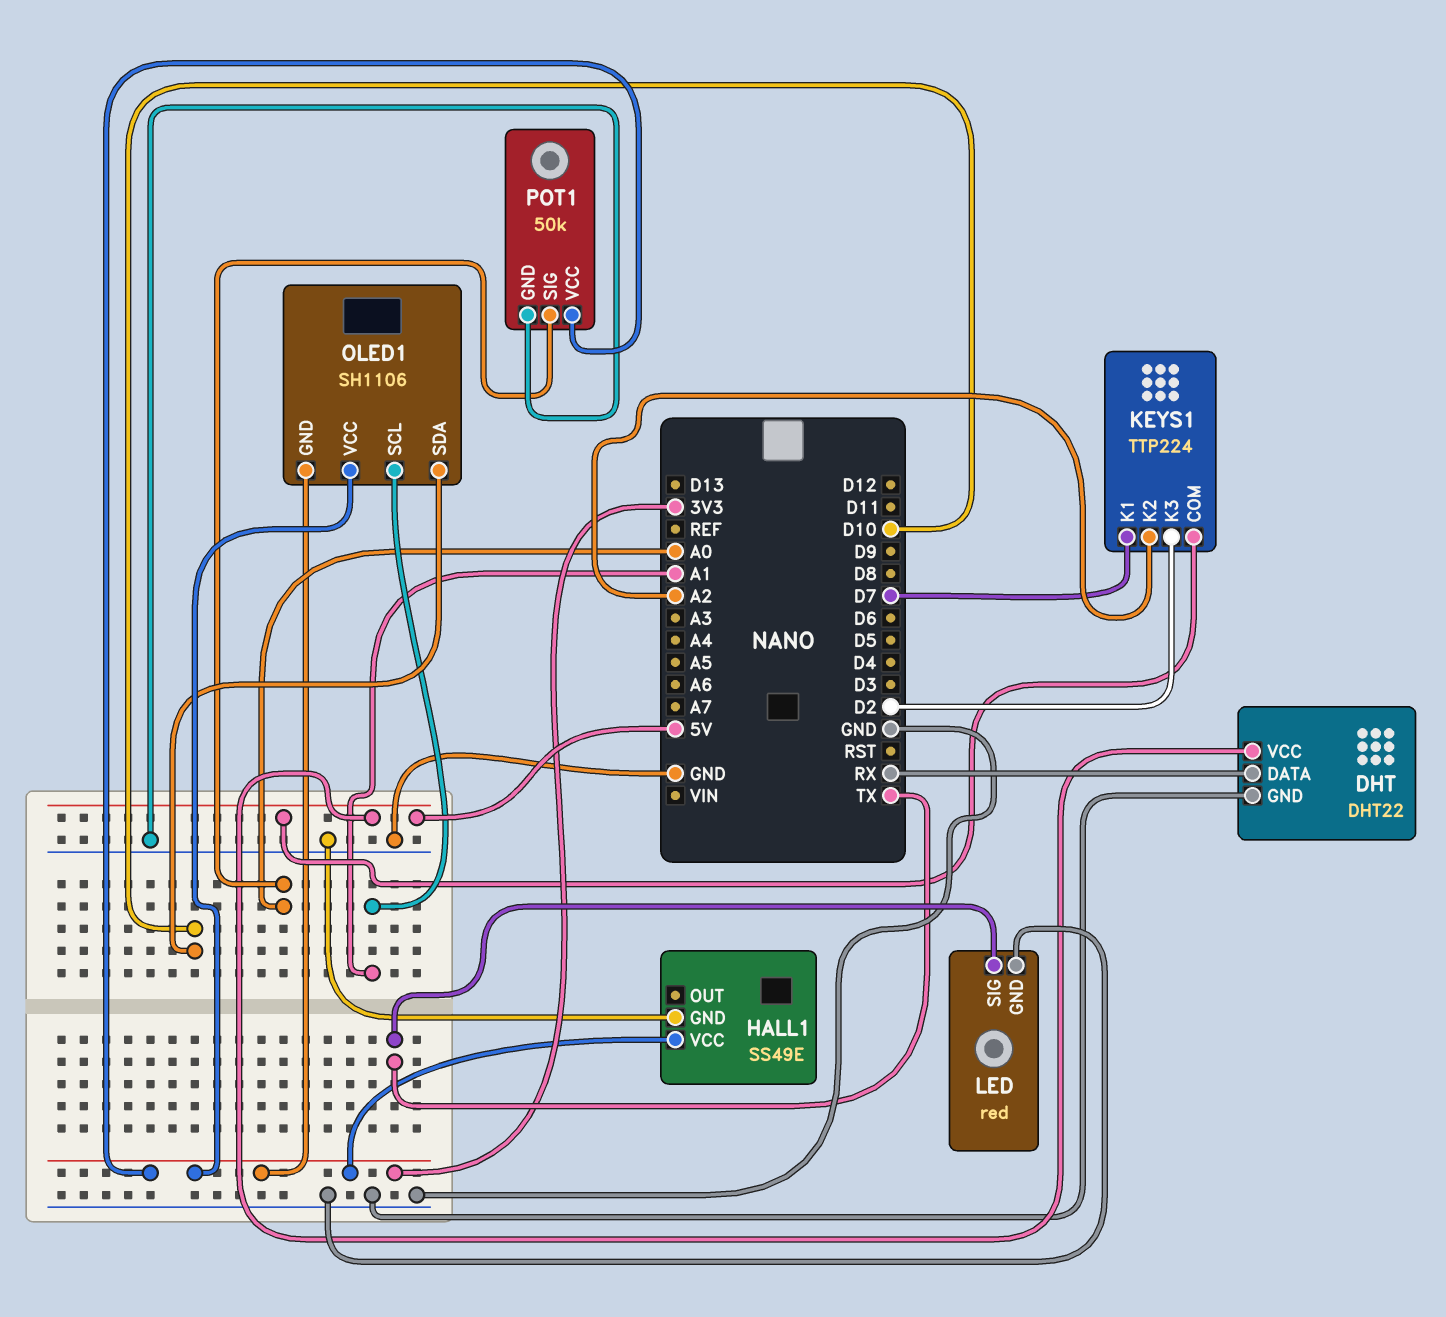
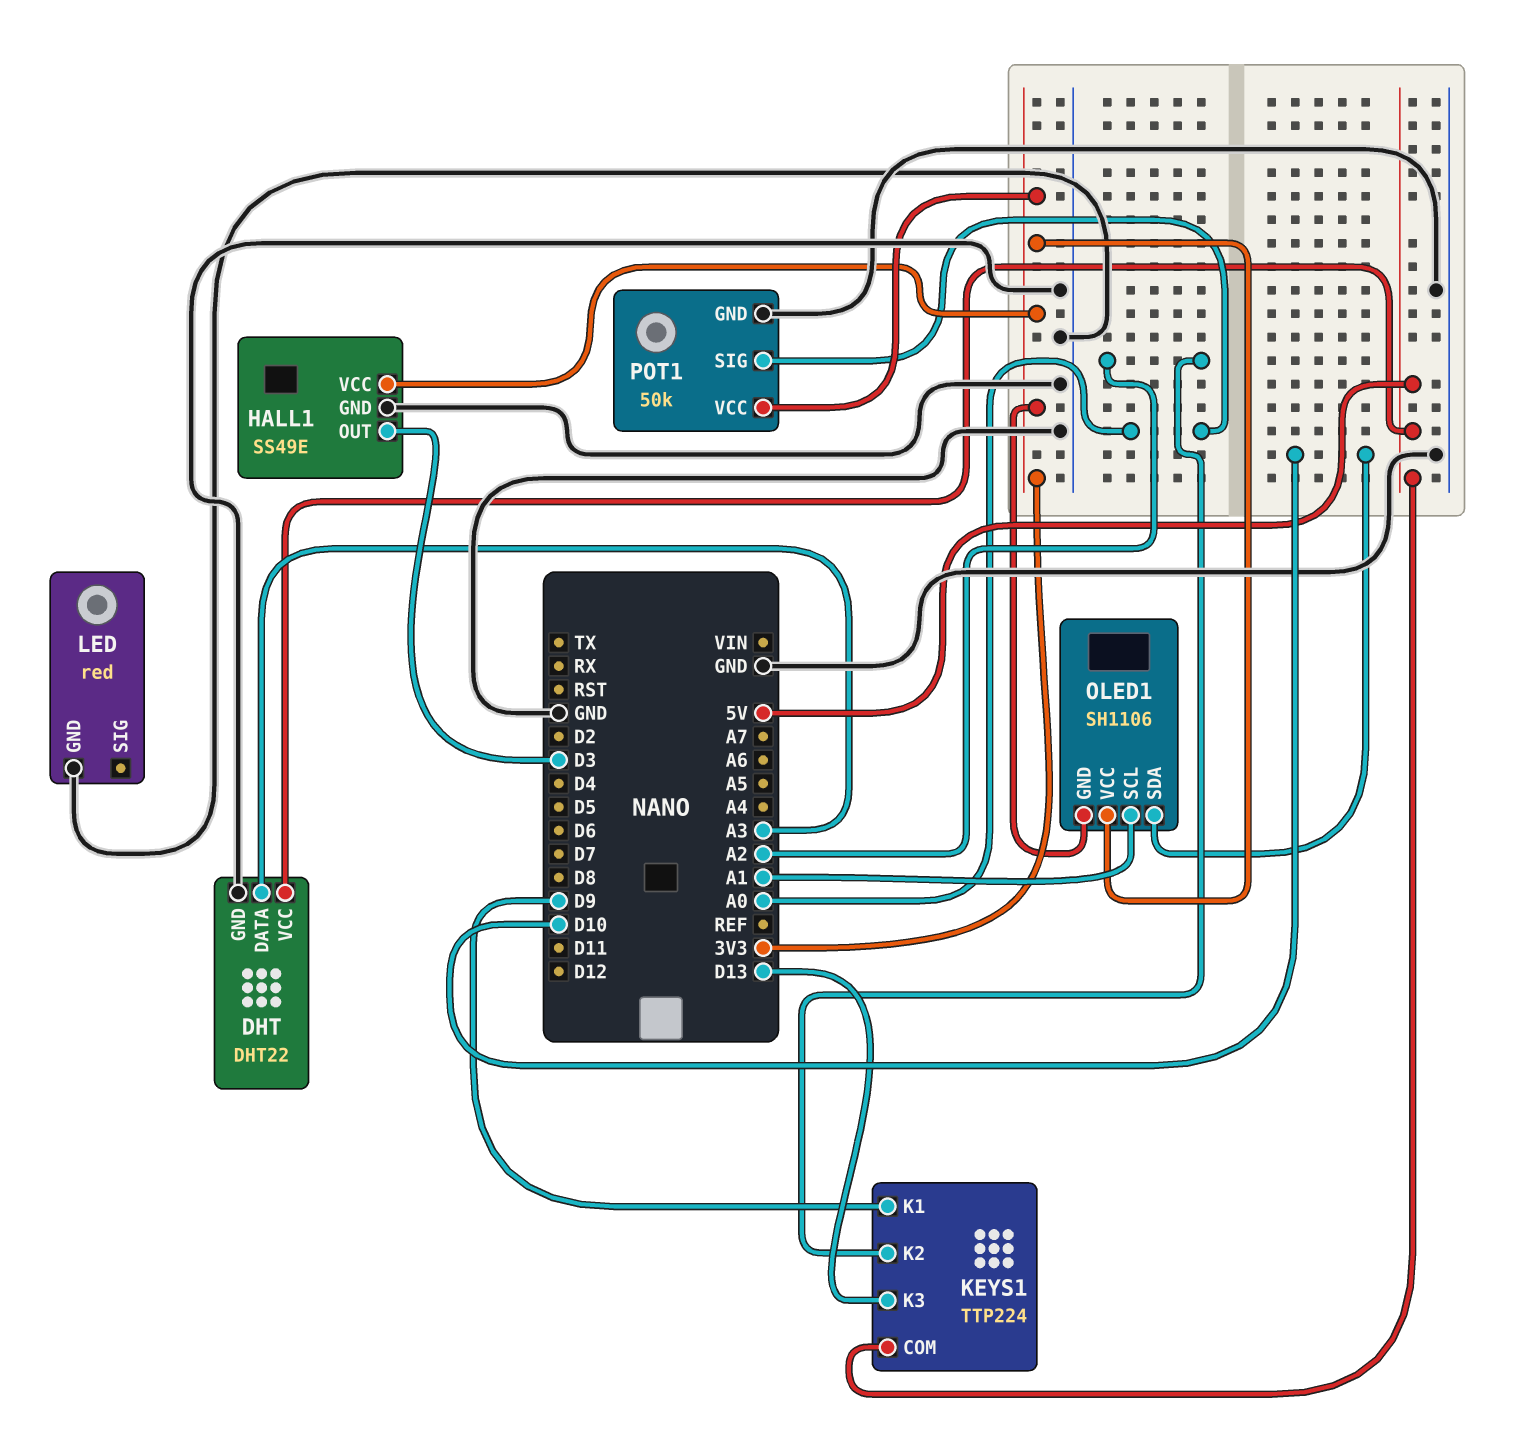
DHT pin DATA: RX -> A3
HALL1 pin OUT: none -> D3
KEYS1 pin K1: D7 -> D9
KEYS1 pin K3: D2 -> D13
LED pin SIG: TX -> none

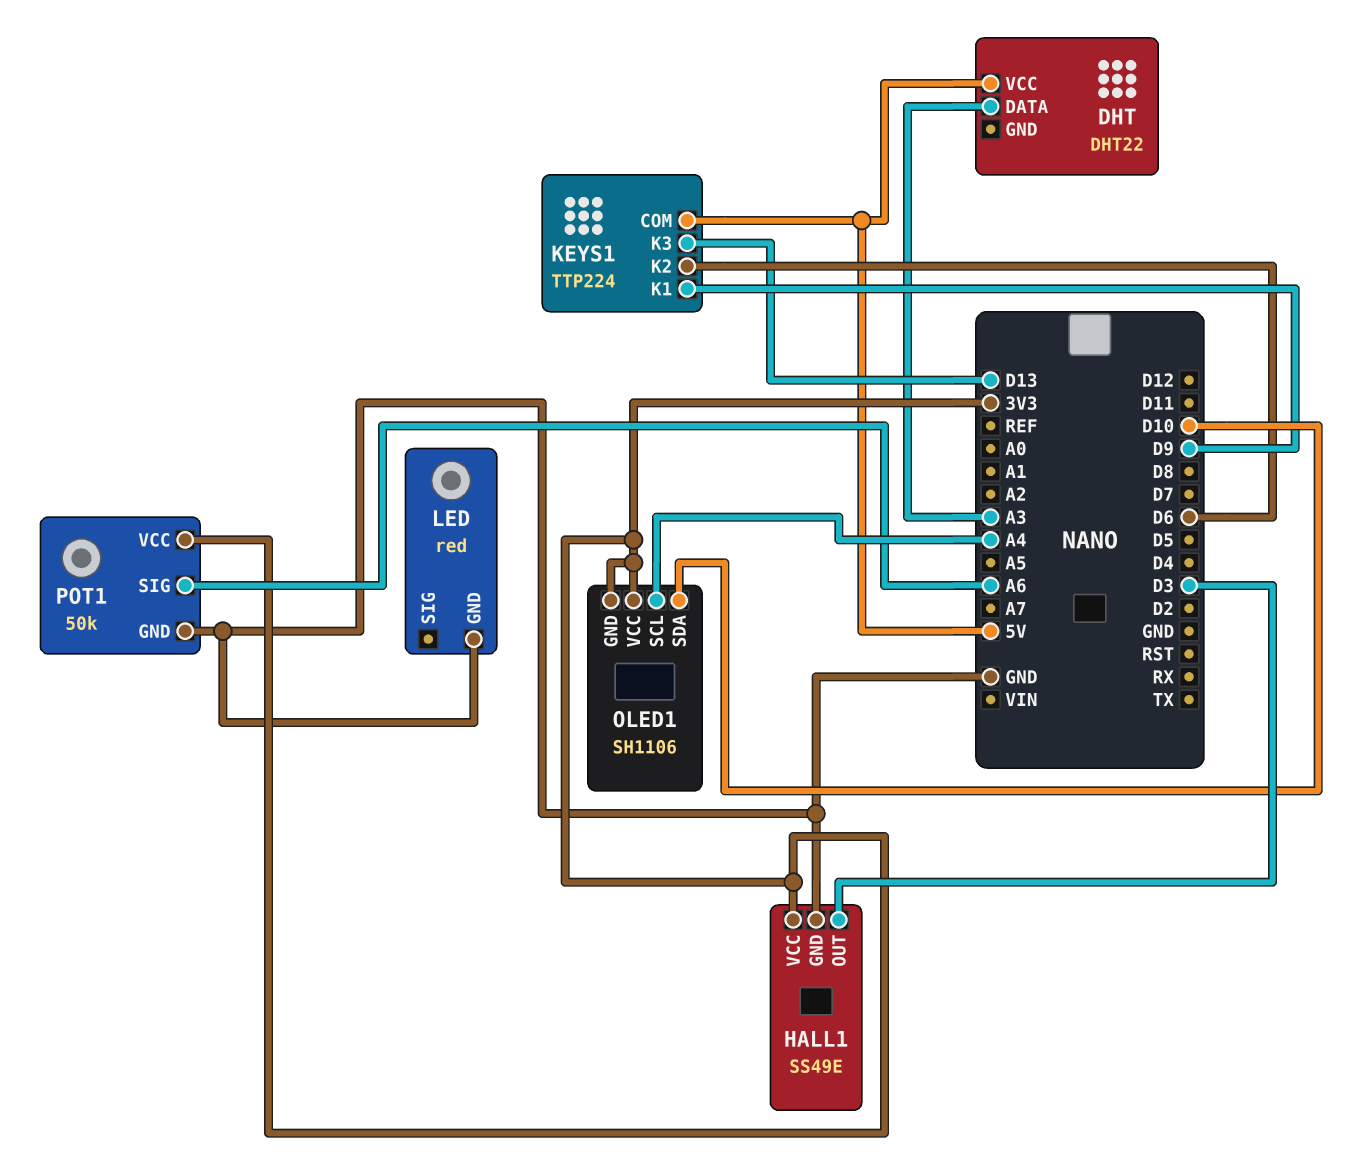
DHT pin GND: GND -> none
KEYS1 pin K2: A2 -> D6
OLED1 pin SCL: A1 -> A4
POT1 pin SIG: A0 -> A6

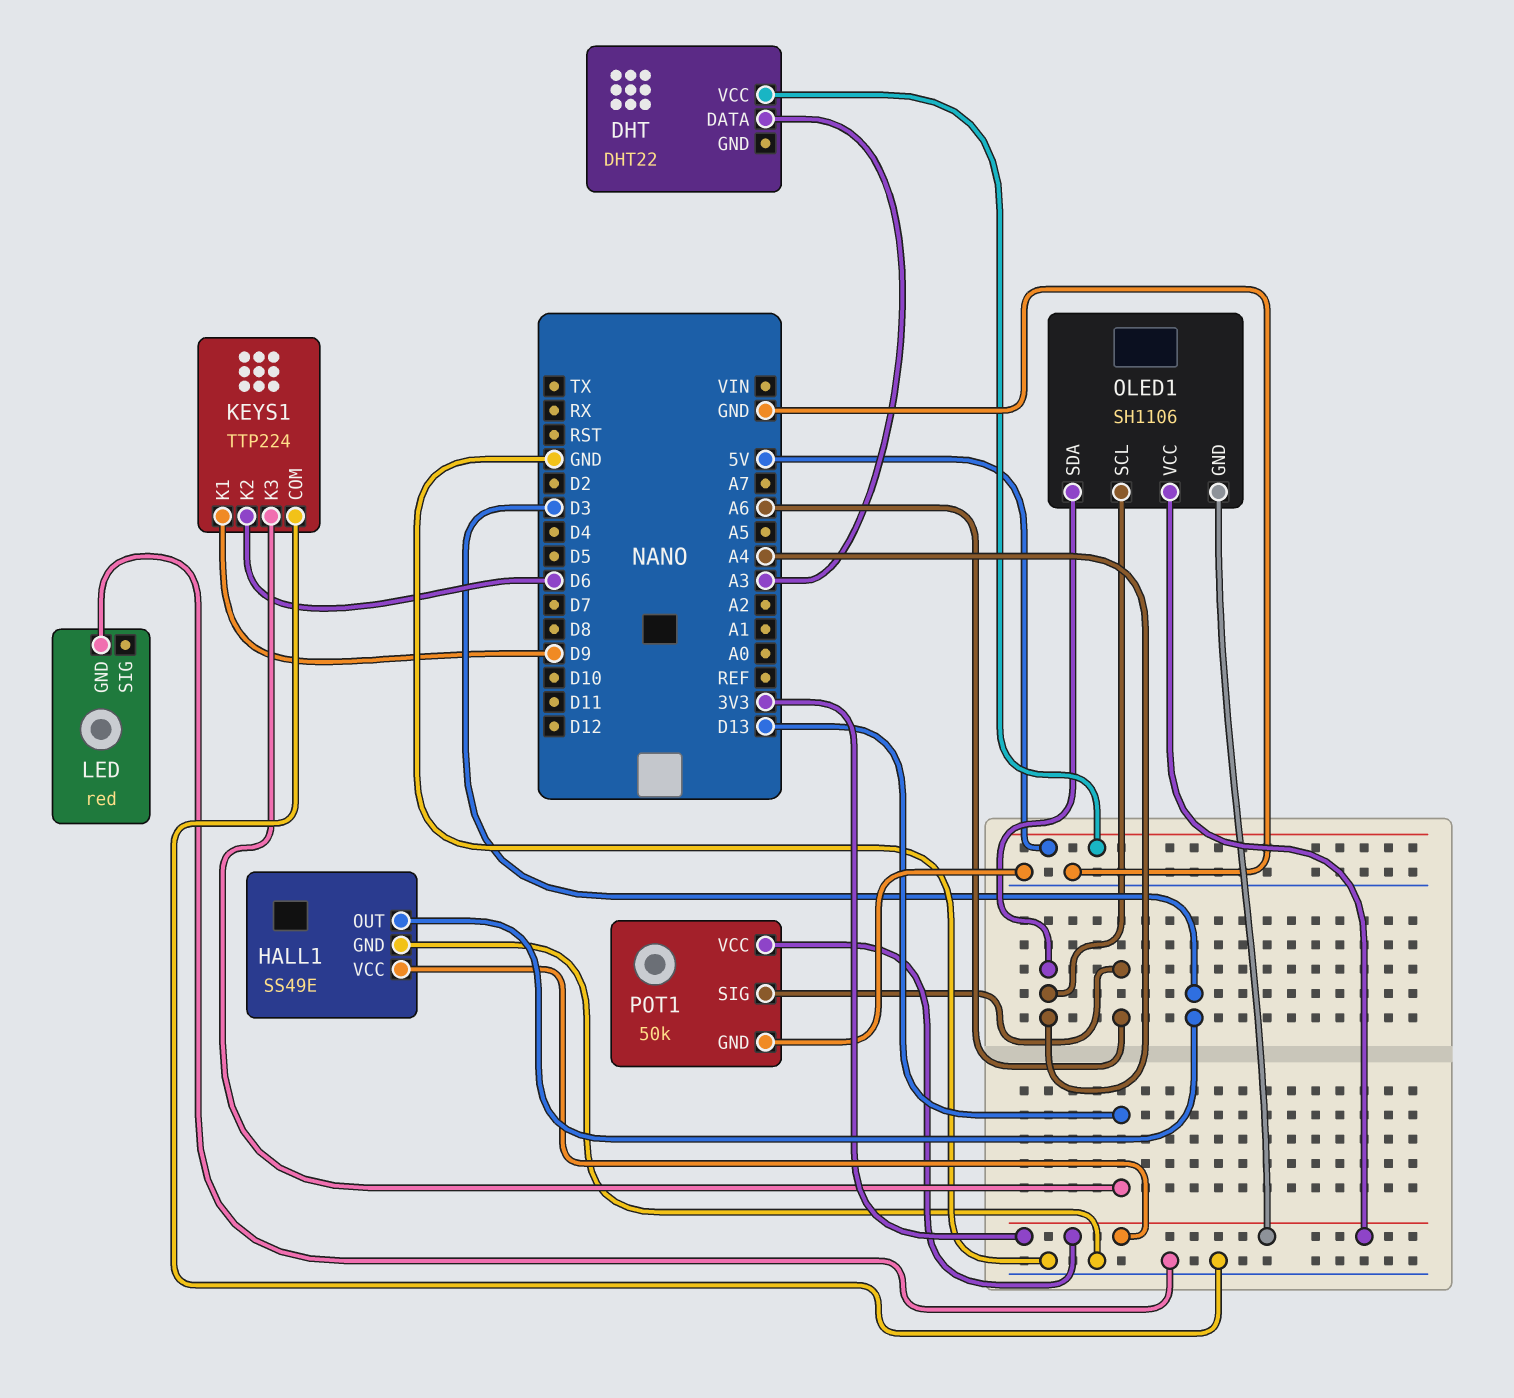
KEYS1 pin COM: 5V -> GND
OLED1 pin SDA: D10 -> A4

